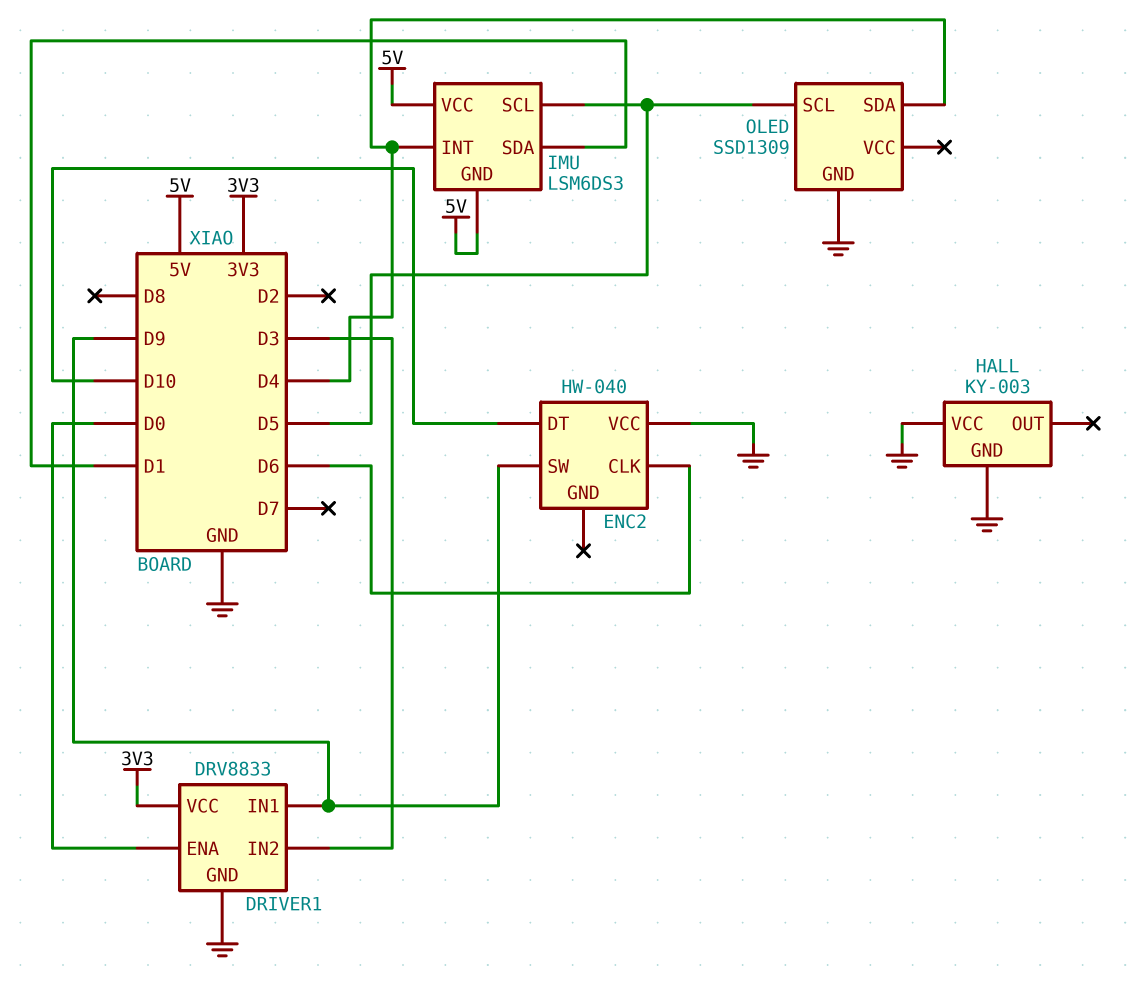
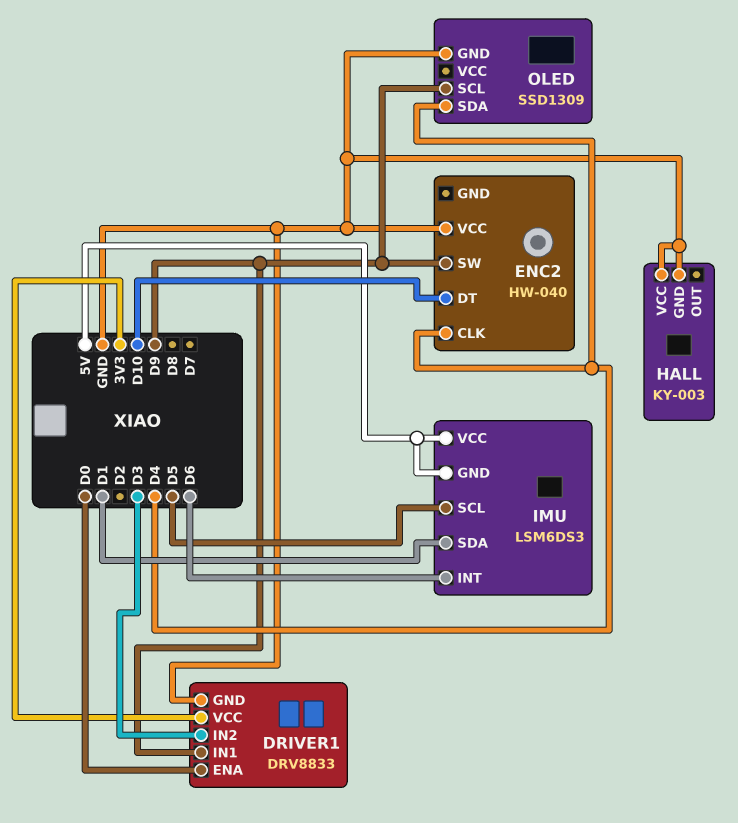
ENC2 pin CLK: D6 -> D4
IMU pin INT: D4 -> D6
OLED pin SCL: D5 -> D9

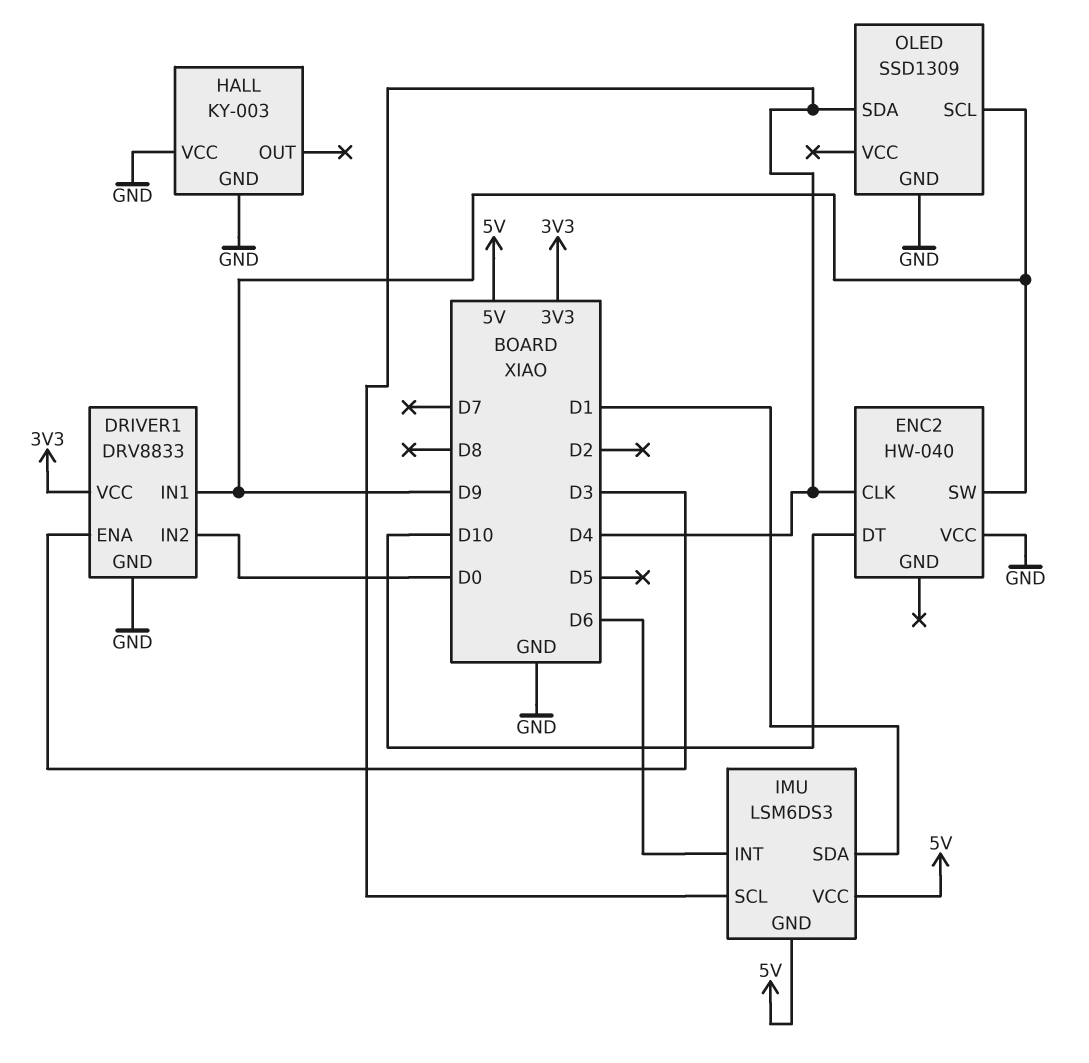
DRIVER1 pin ENA: D0 -> D3
DRIVER1 pin IN2: D3 -> D0
IMU pin SCL: D5 -> D4

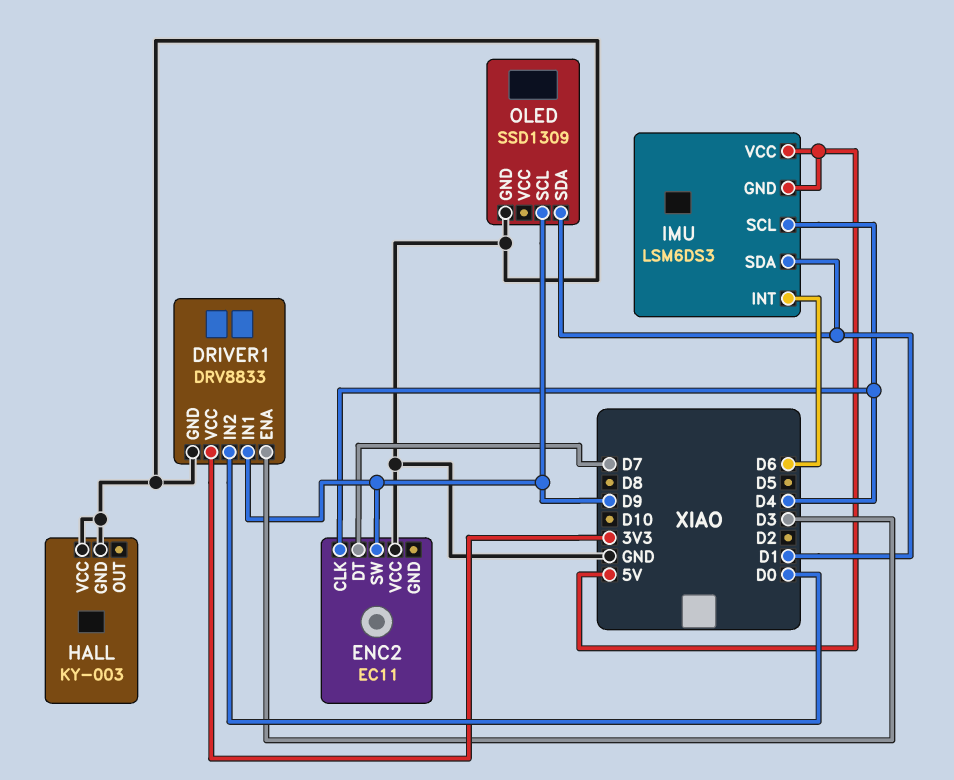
ENC2: HW-040 -> EC11
ENC2 pin DT: D10 -> D7
OLED pin SDA: D4 -> D1

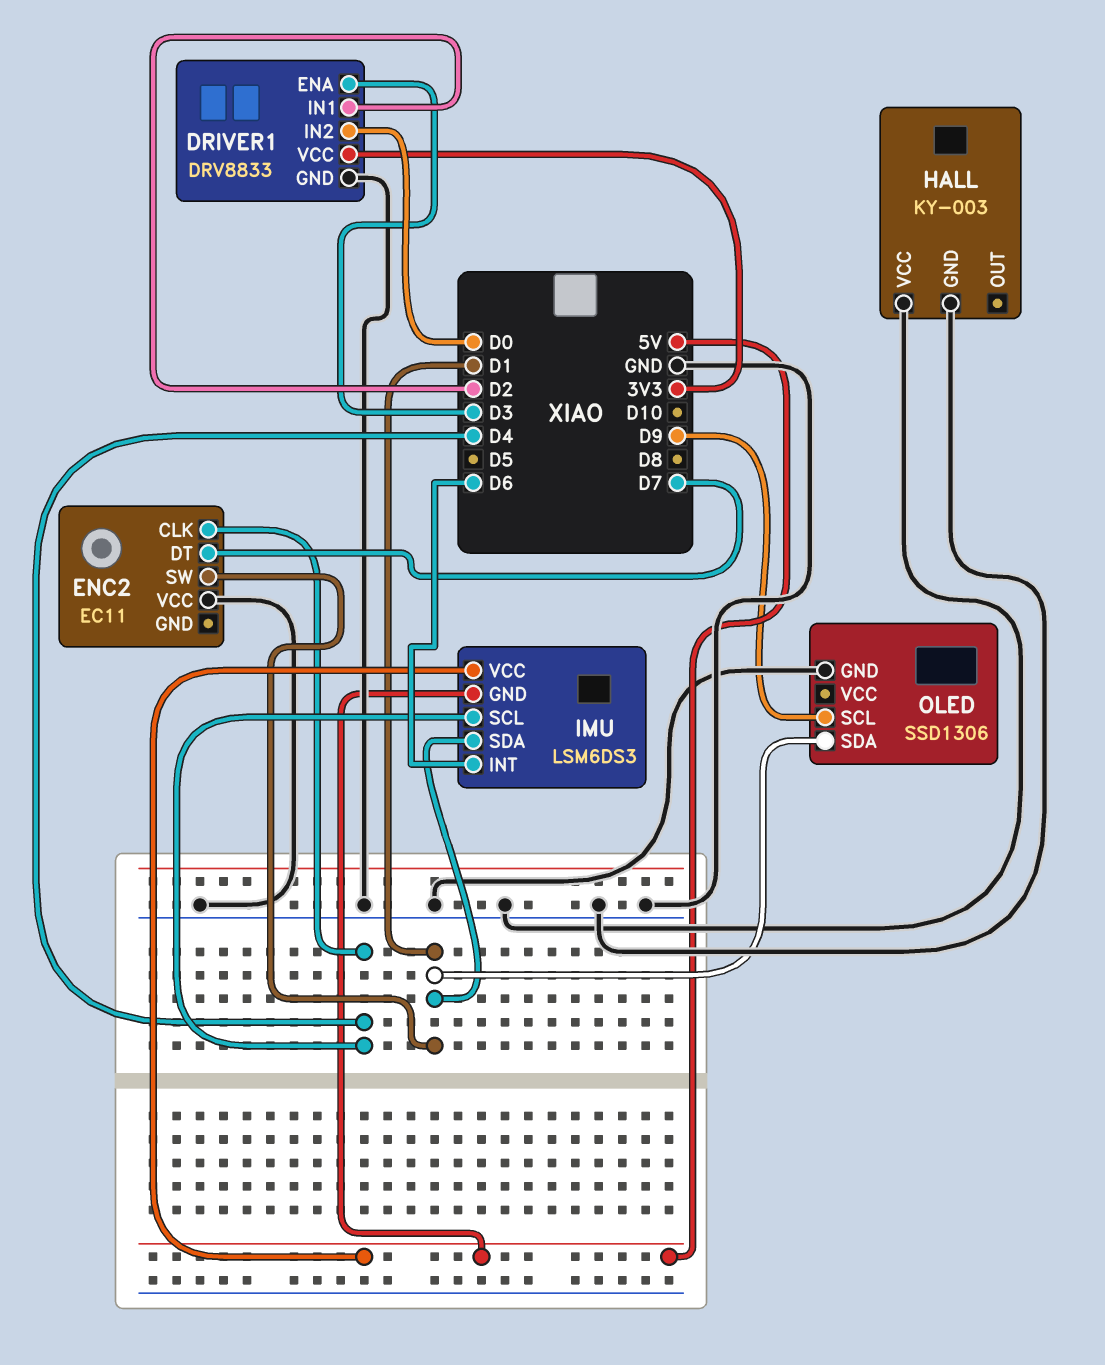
DRIVER1 pin IN1: D9 -> D2
ENC2 pin SW: D9 -> D1
OLED: SSD1309 -> SSD1306

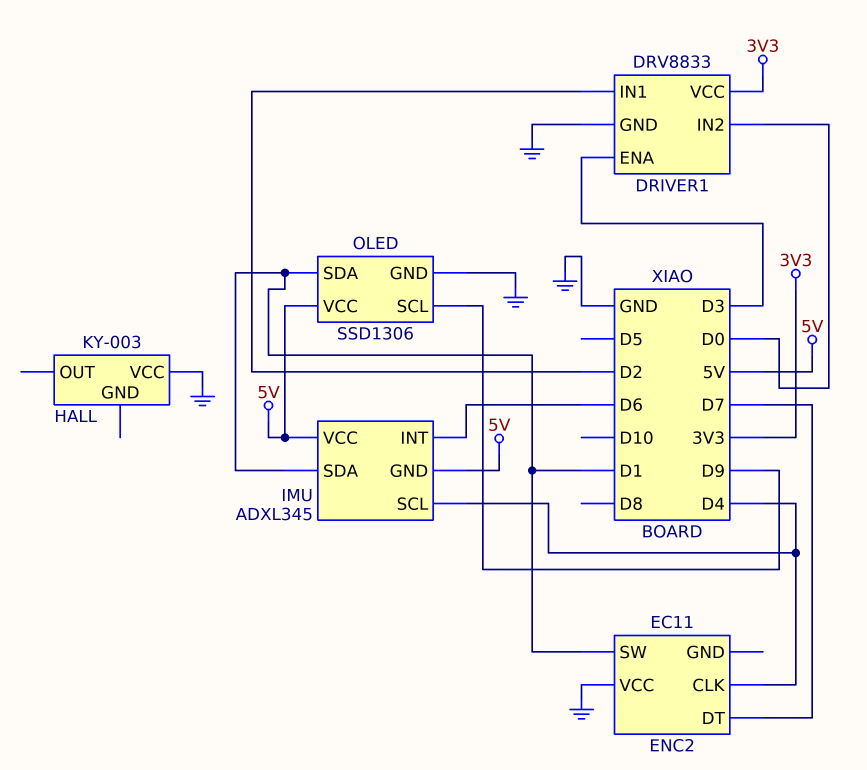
HALL pin GND: GND -> none
IMU: LSM6DS3 -> ADXL345
OLED pin VCC: none -> 5V

